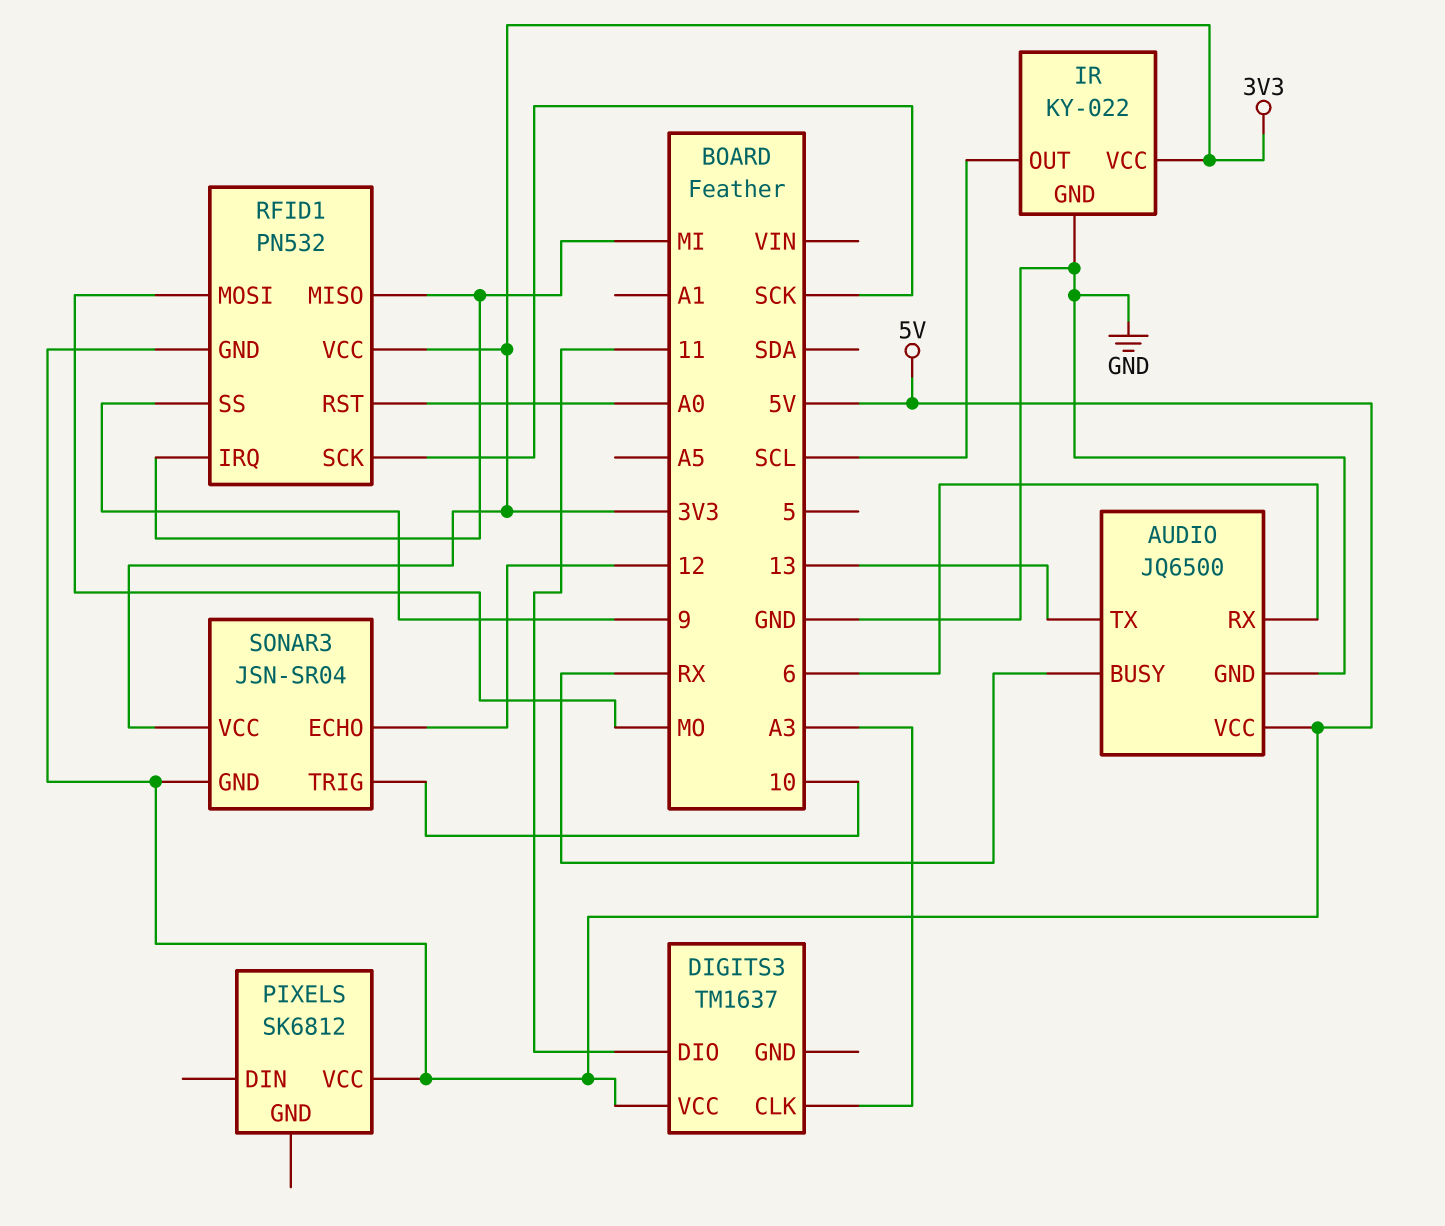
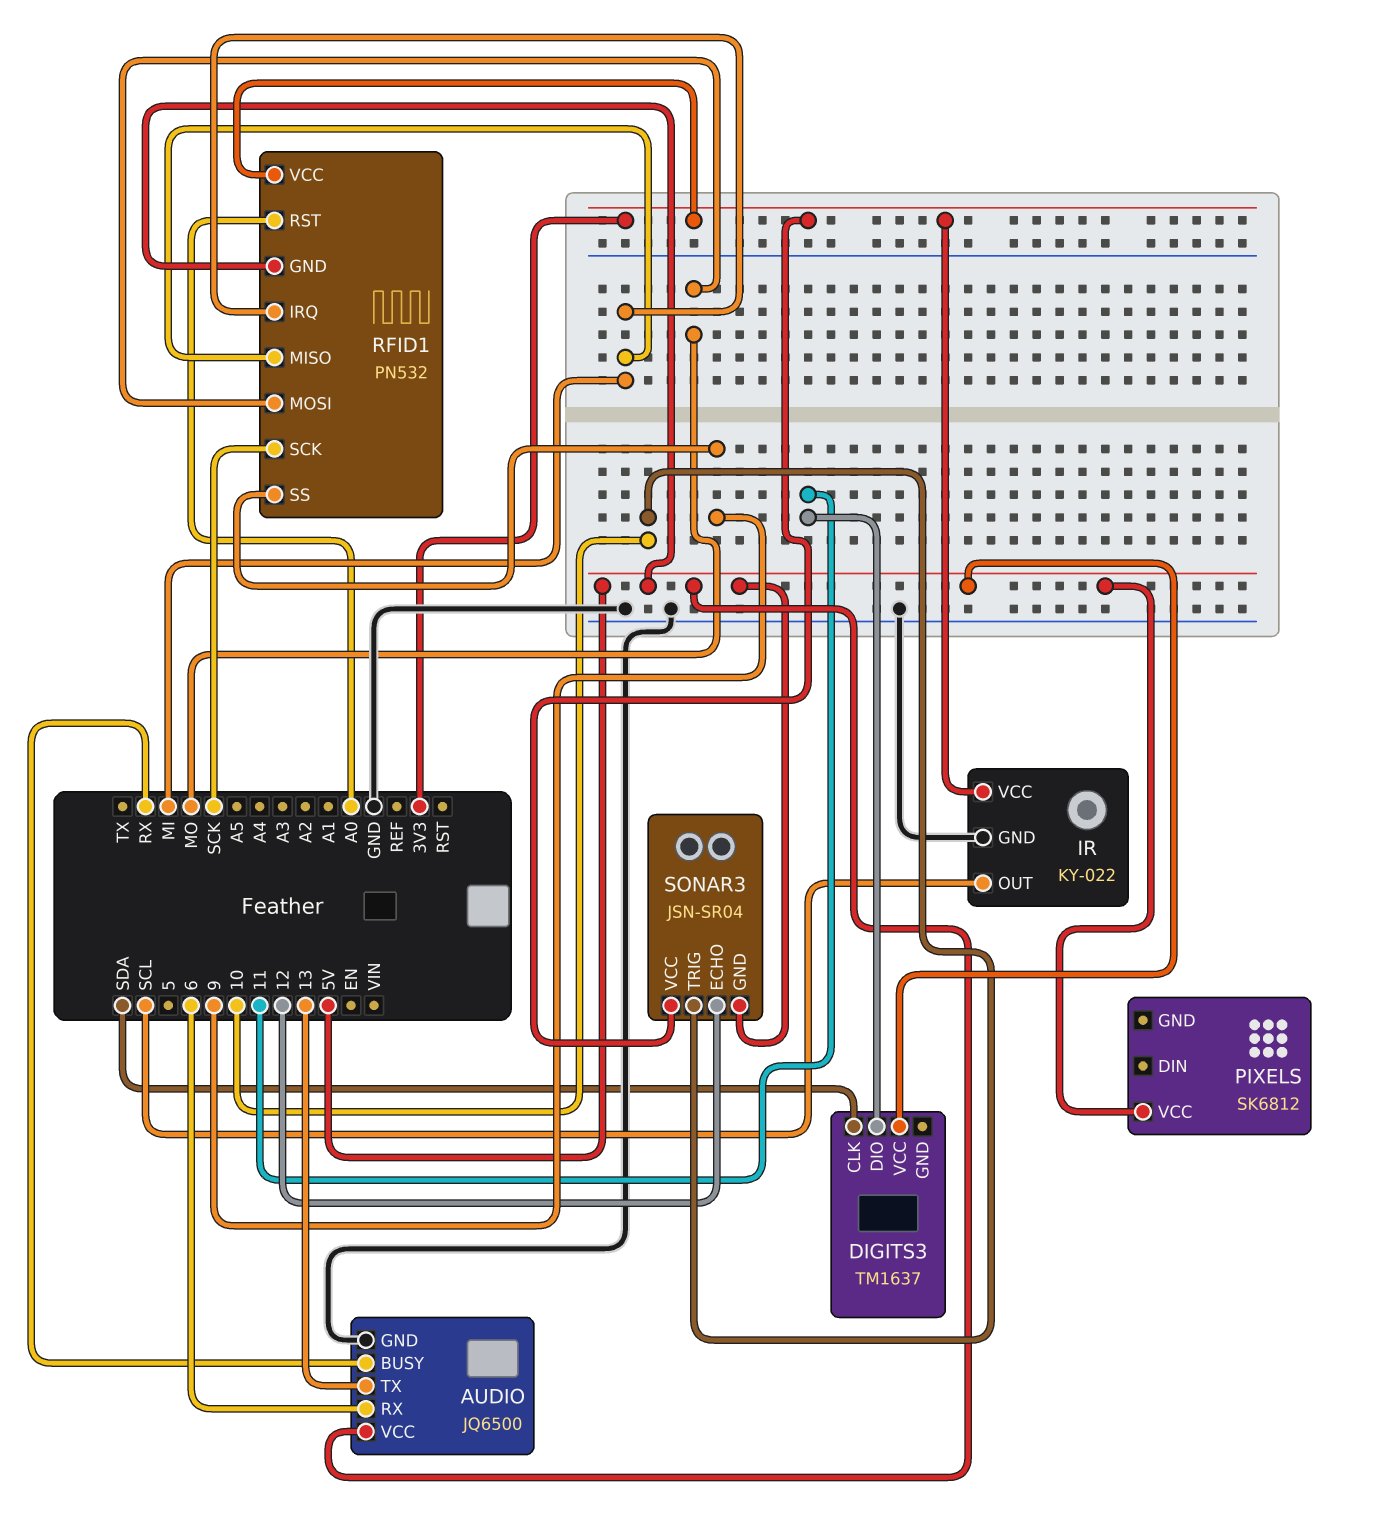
DIGITS3 pin CLK: A3 -> SDA

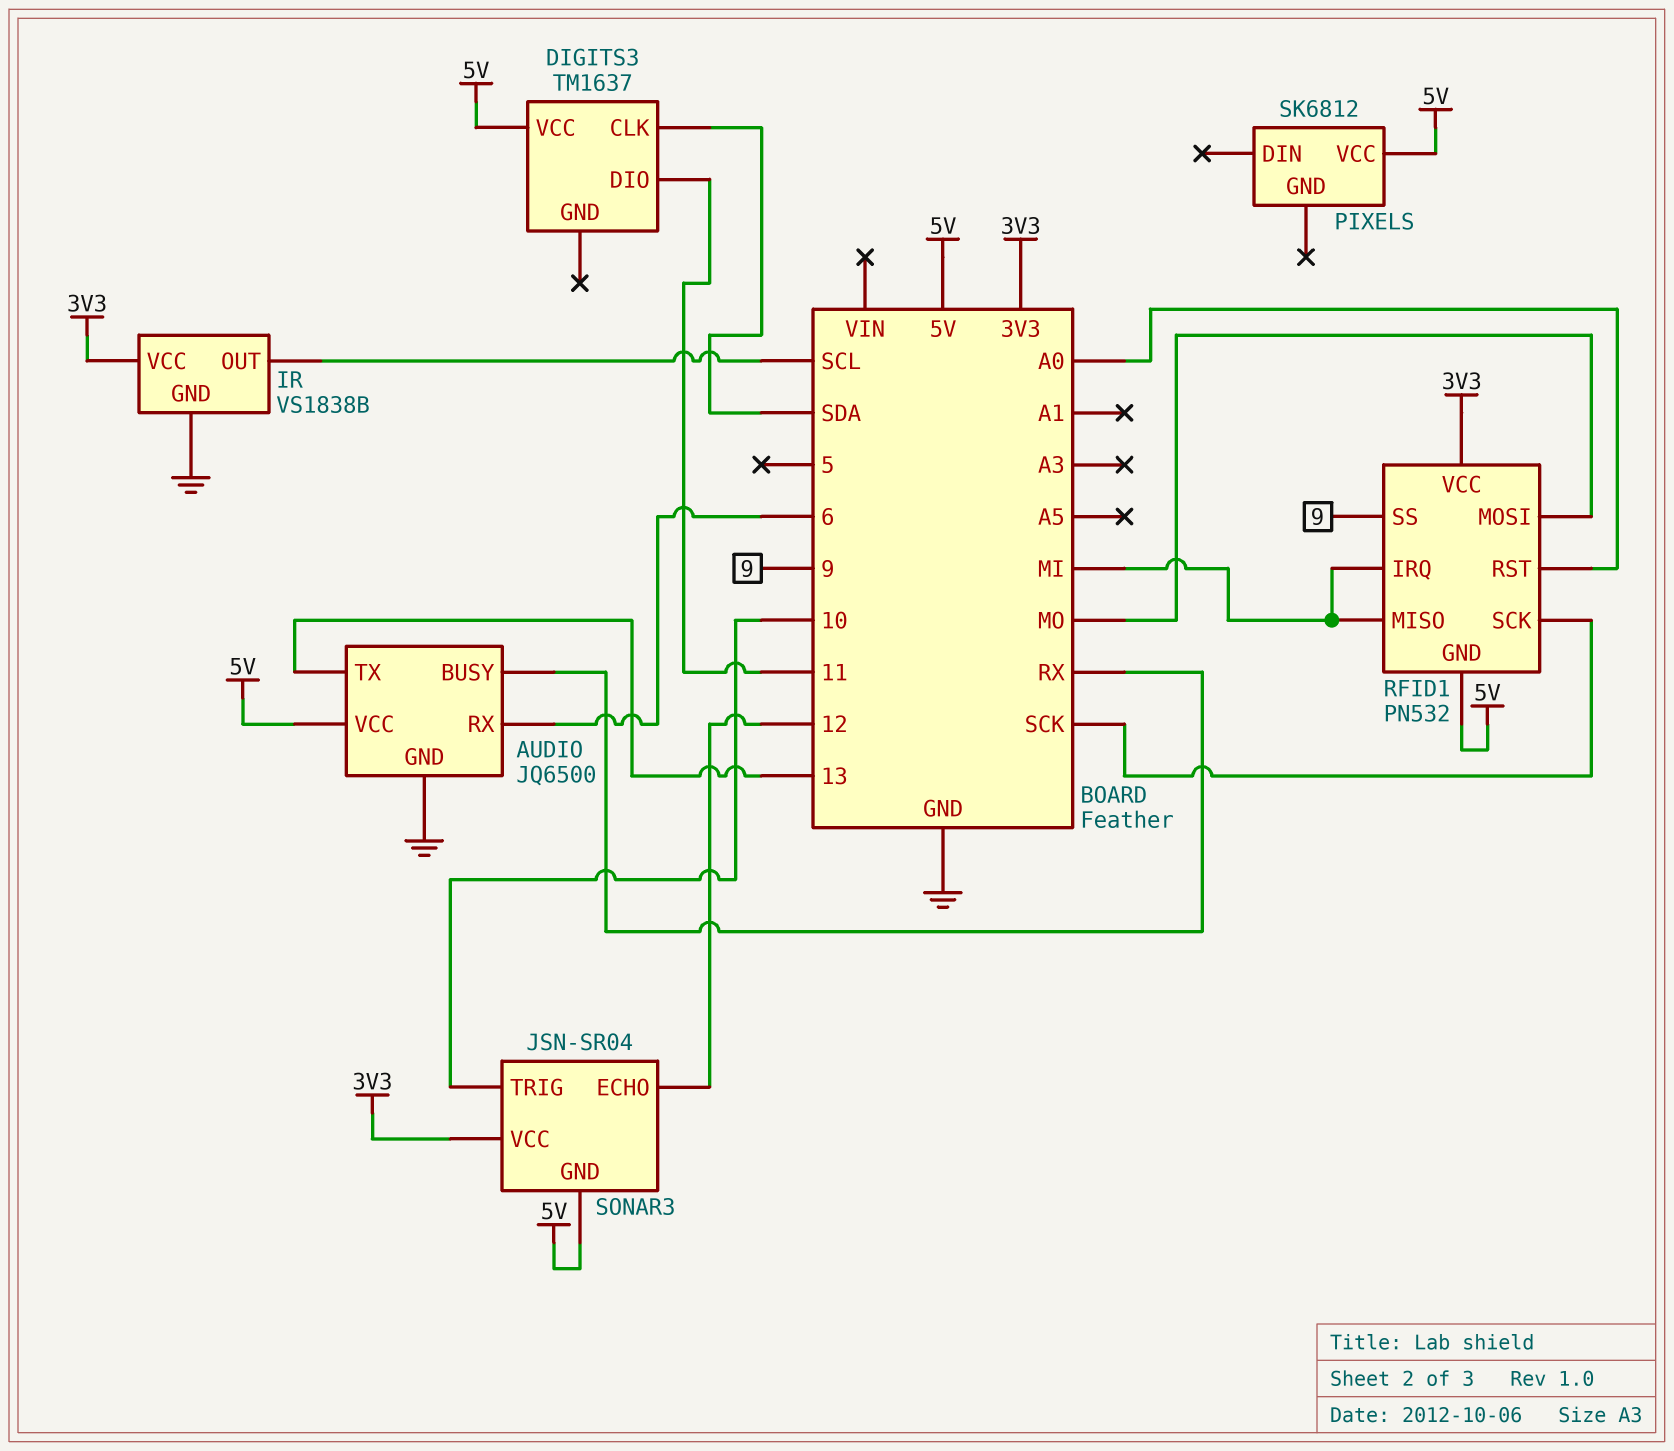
IR: KY-022 -> VS1838B

